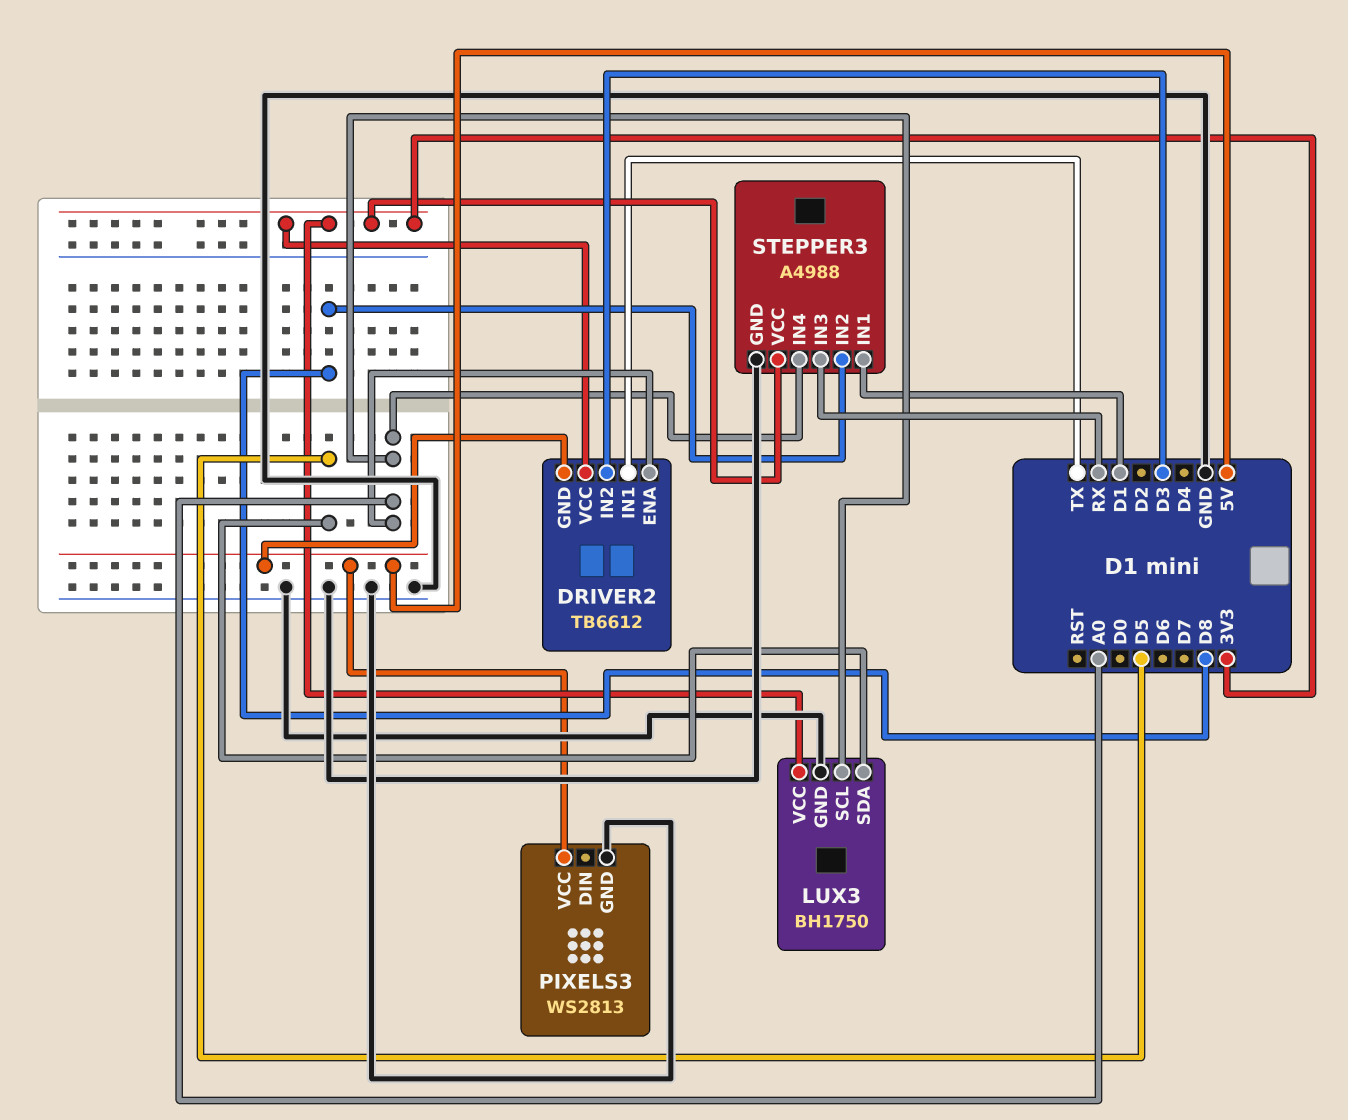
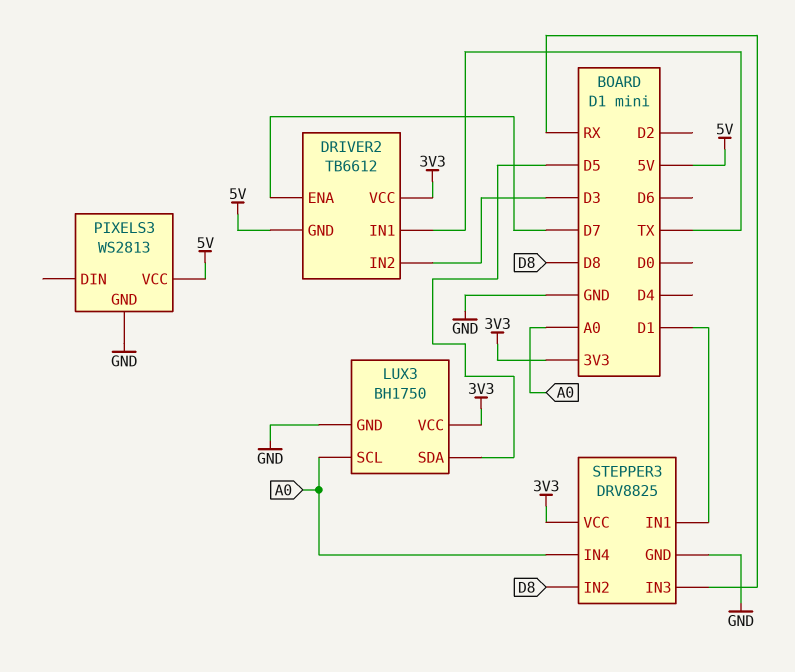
DRIVER2 pin ENA: A0 -> D7
STEPPER3: A4988 -> DRV8825

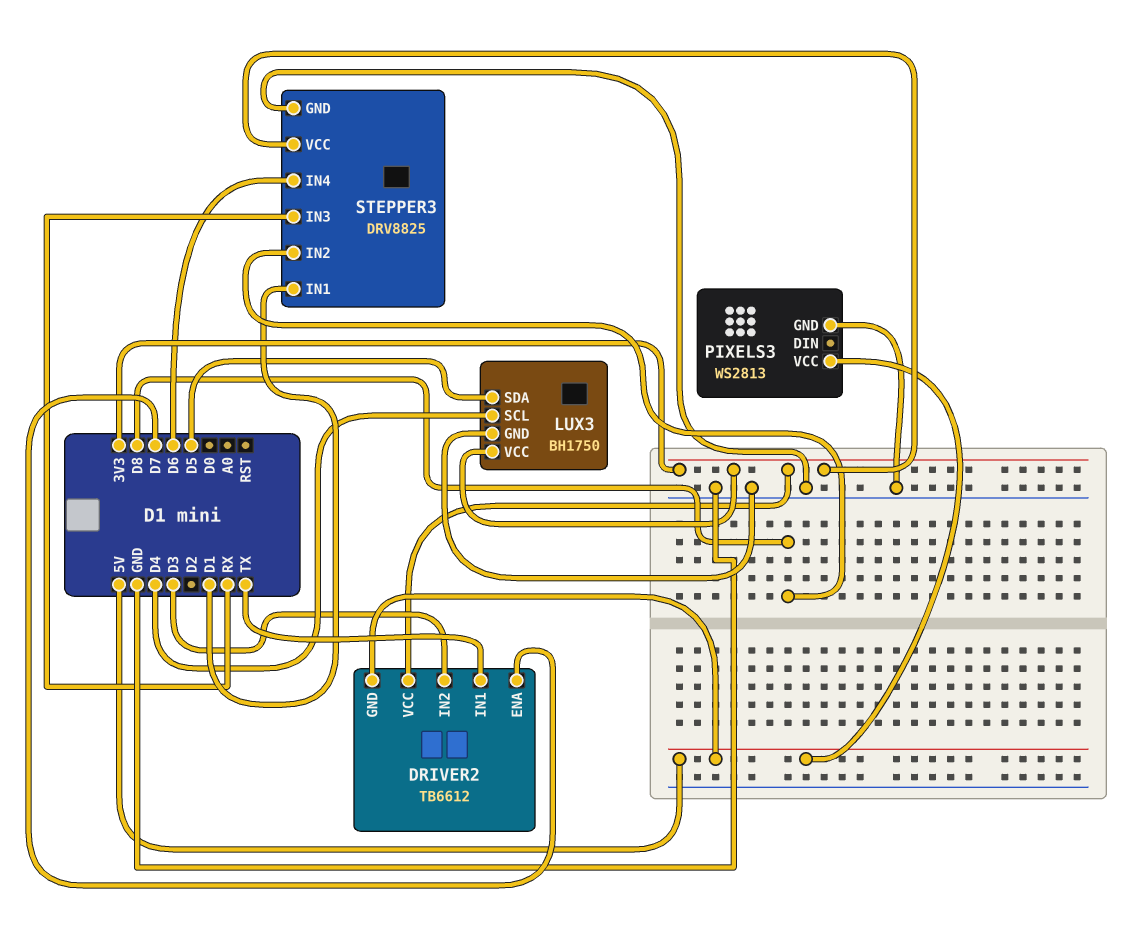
LUX3 pin SCL: A0 -> D4
STEPPER3 pin IN4: A0 -> D6

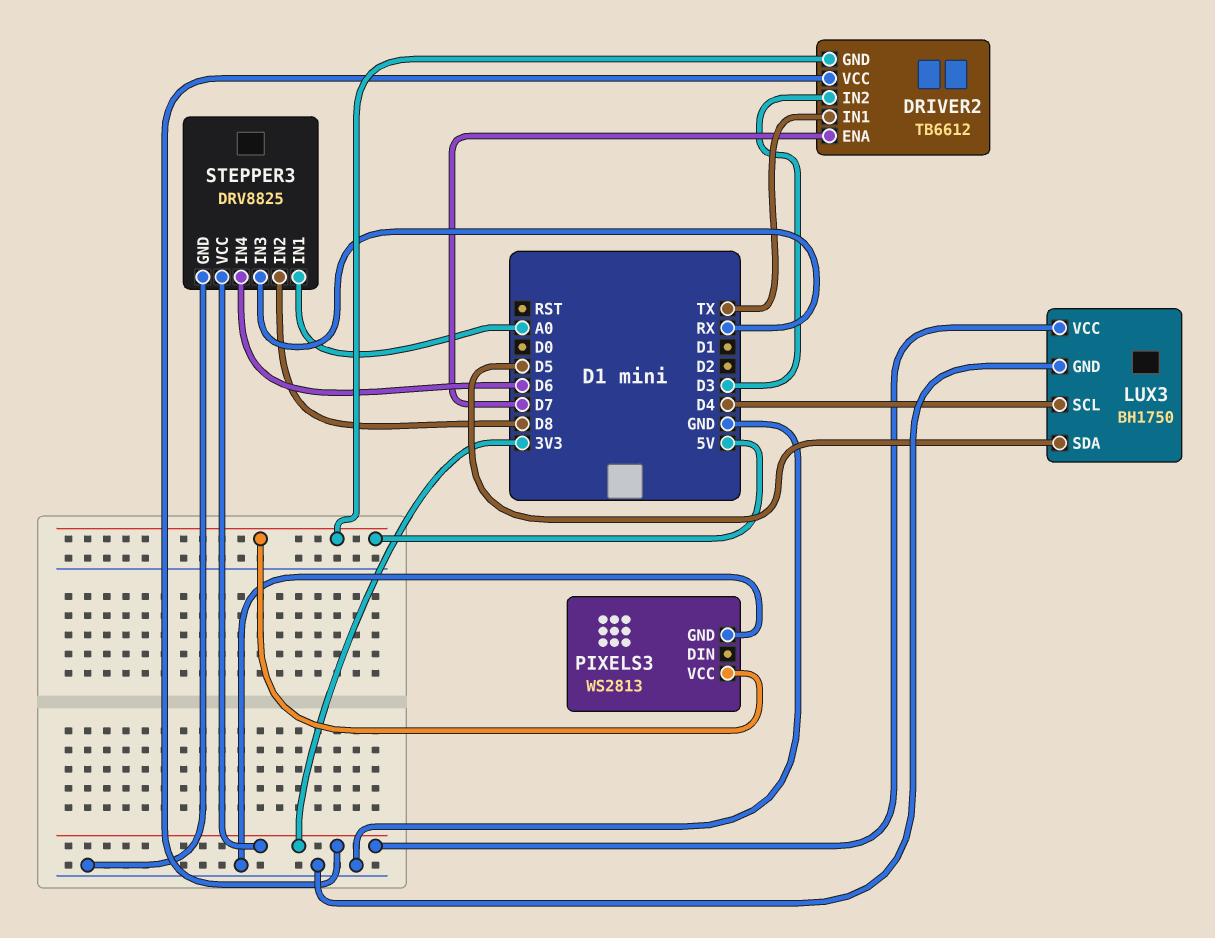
STEPPER3 pin IN1: D1 -> A0

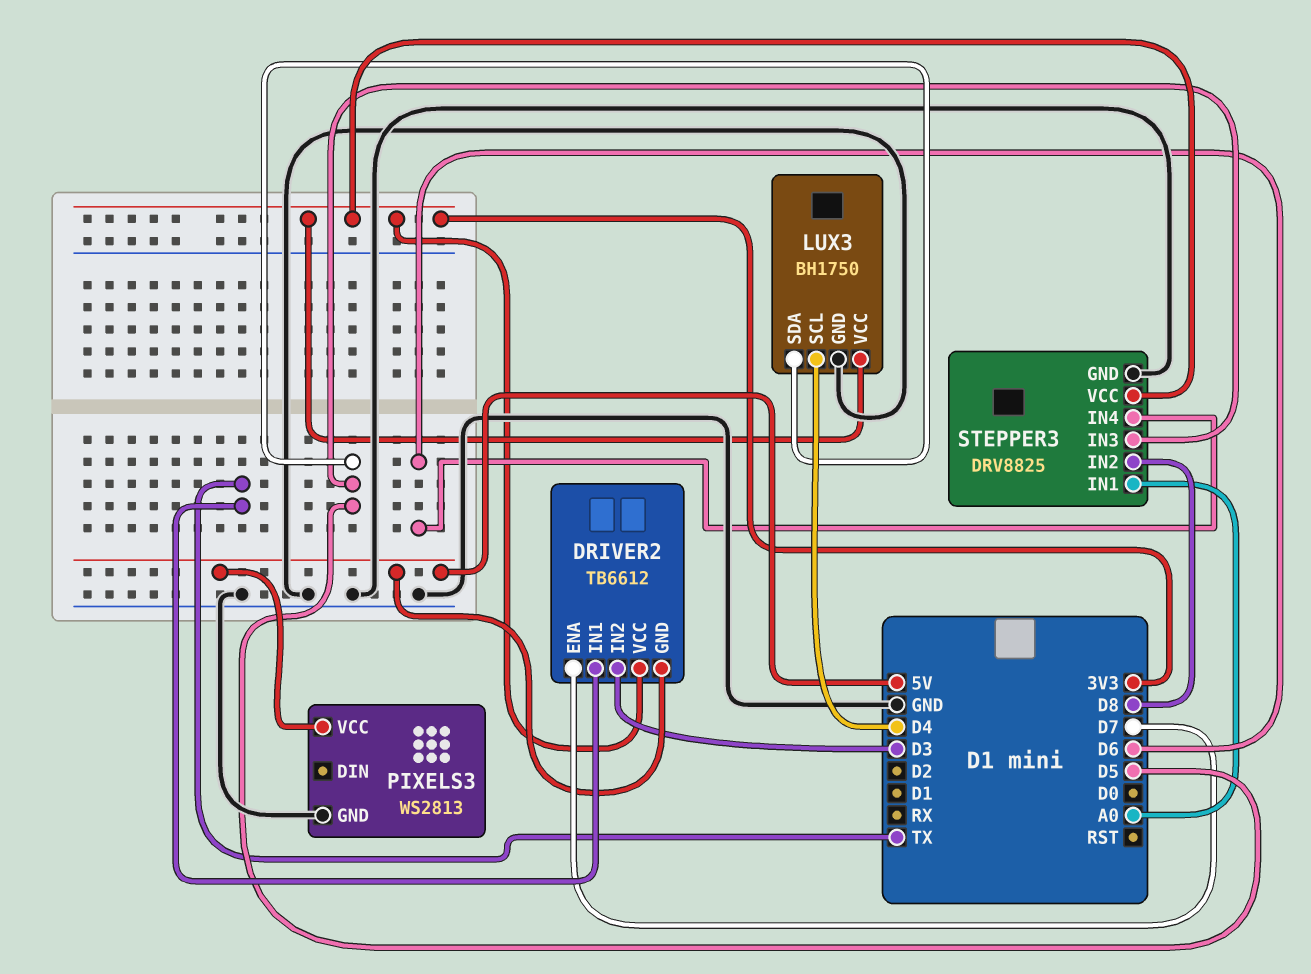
STEPPER3 pin IN3: RX -> D5

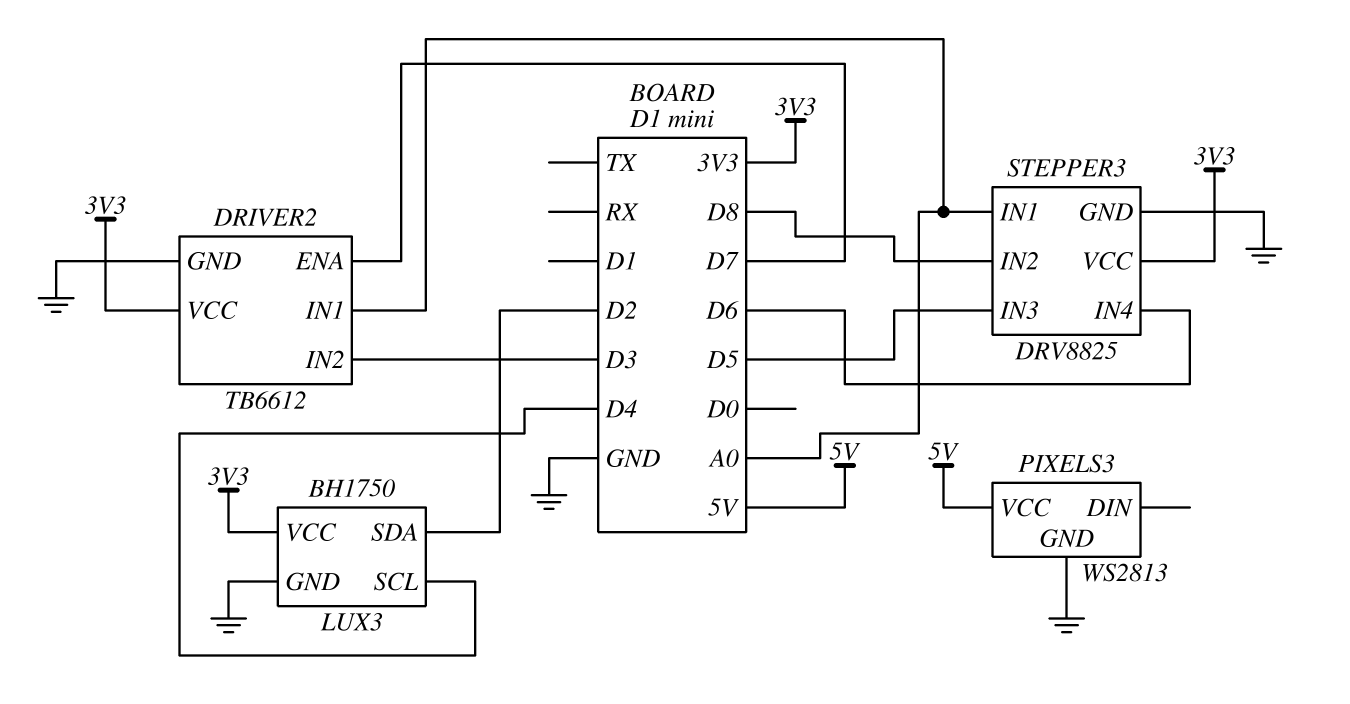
DRIVER2 pin GND: 5V -> GND
DRIVER2 pin IN1: TX -> A0
LUX3 pin SDA: D5 -> D2

